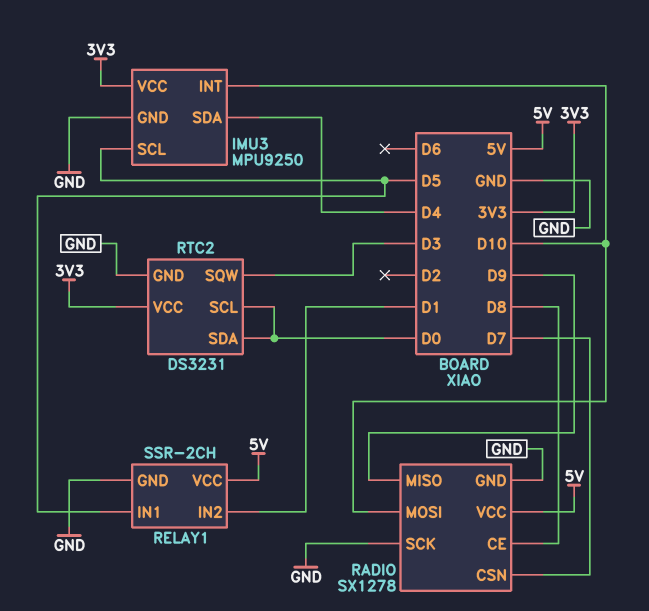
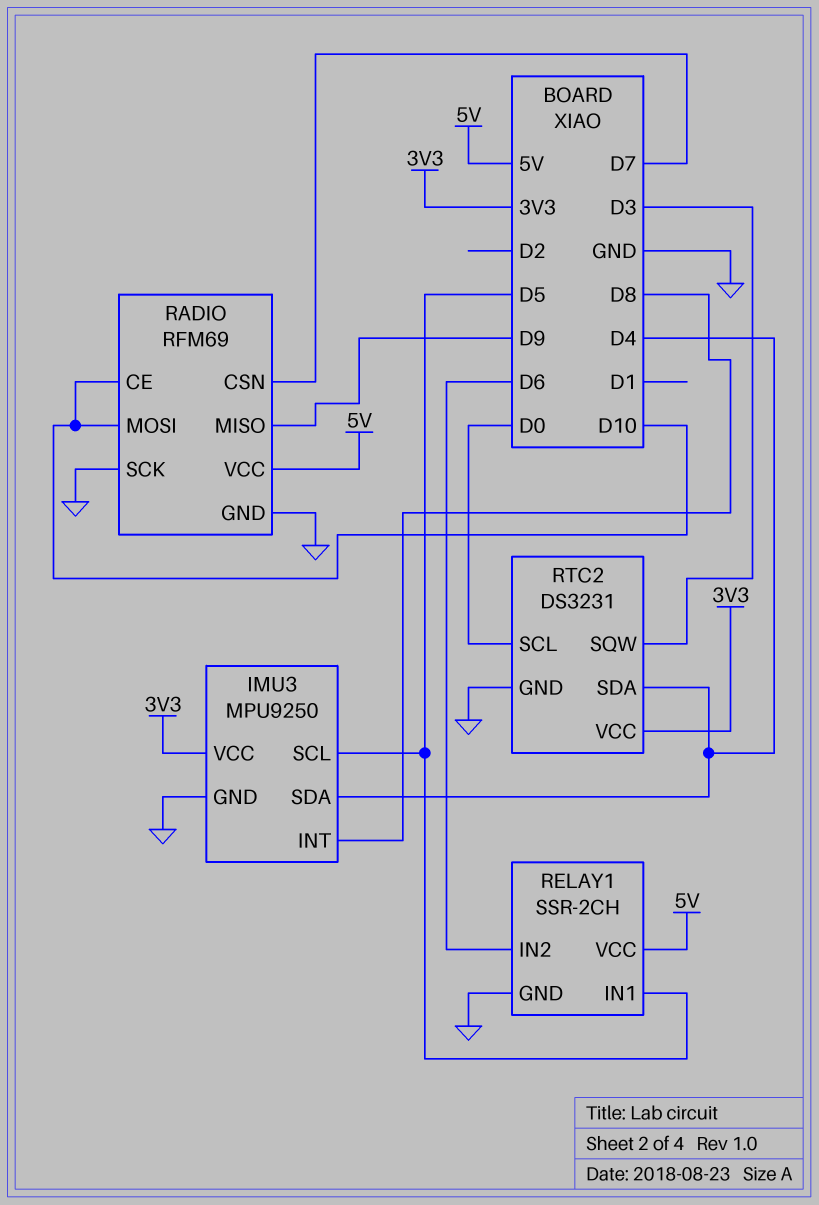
IMU3 pin INT: D10 -> D8
RADIO: SX1278 -> RFM69
RADIO pin CE: D8 -> D10
RELAY1 pin IN2: D1 -> D6
RTC2 pin SDA: D0 -> D4

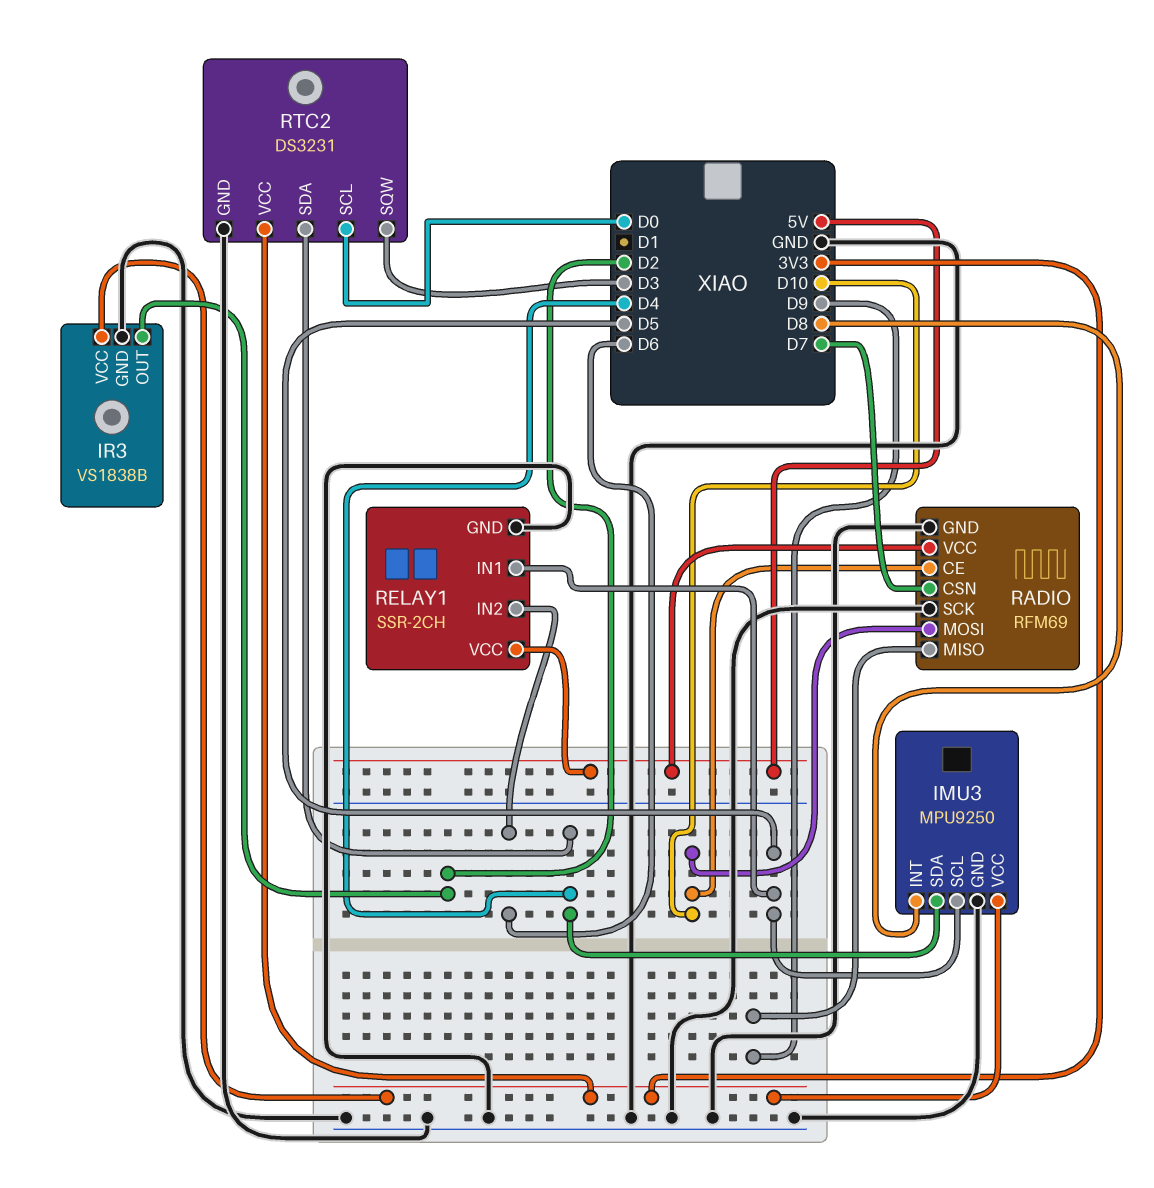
IR3: none -> VS1838B
IR3 pin GND: none -> GND
IR3 pin OUT: none -> D2
IR3 pin VCC: none -> 3V3

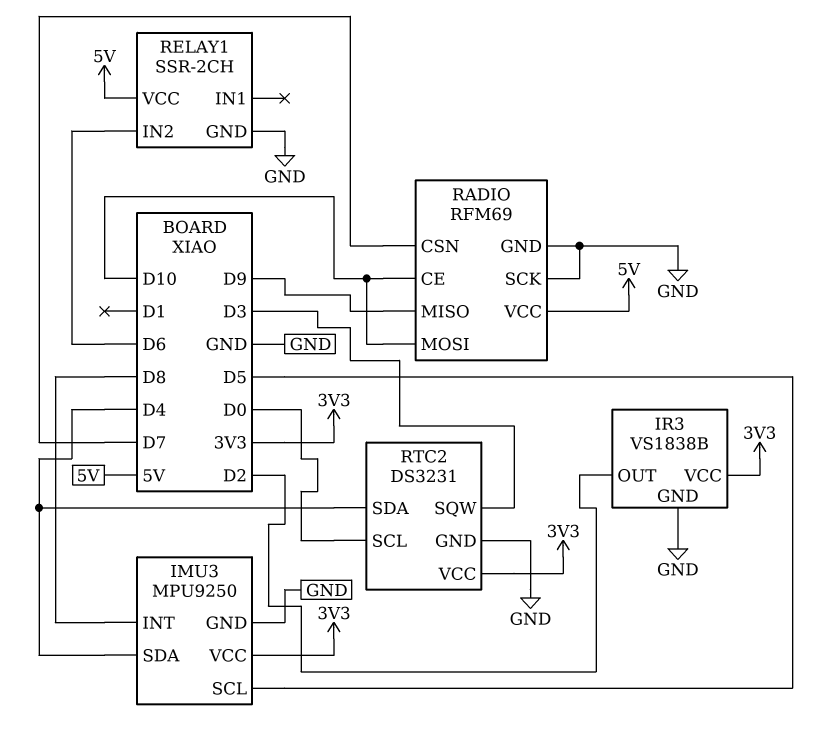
RELAY1 pin IN1: D5 -> none

